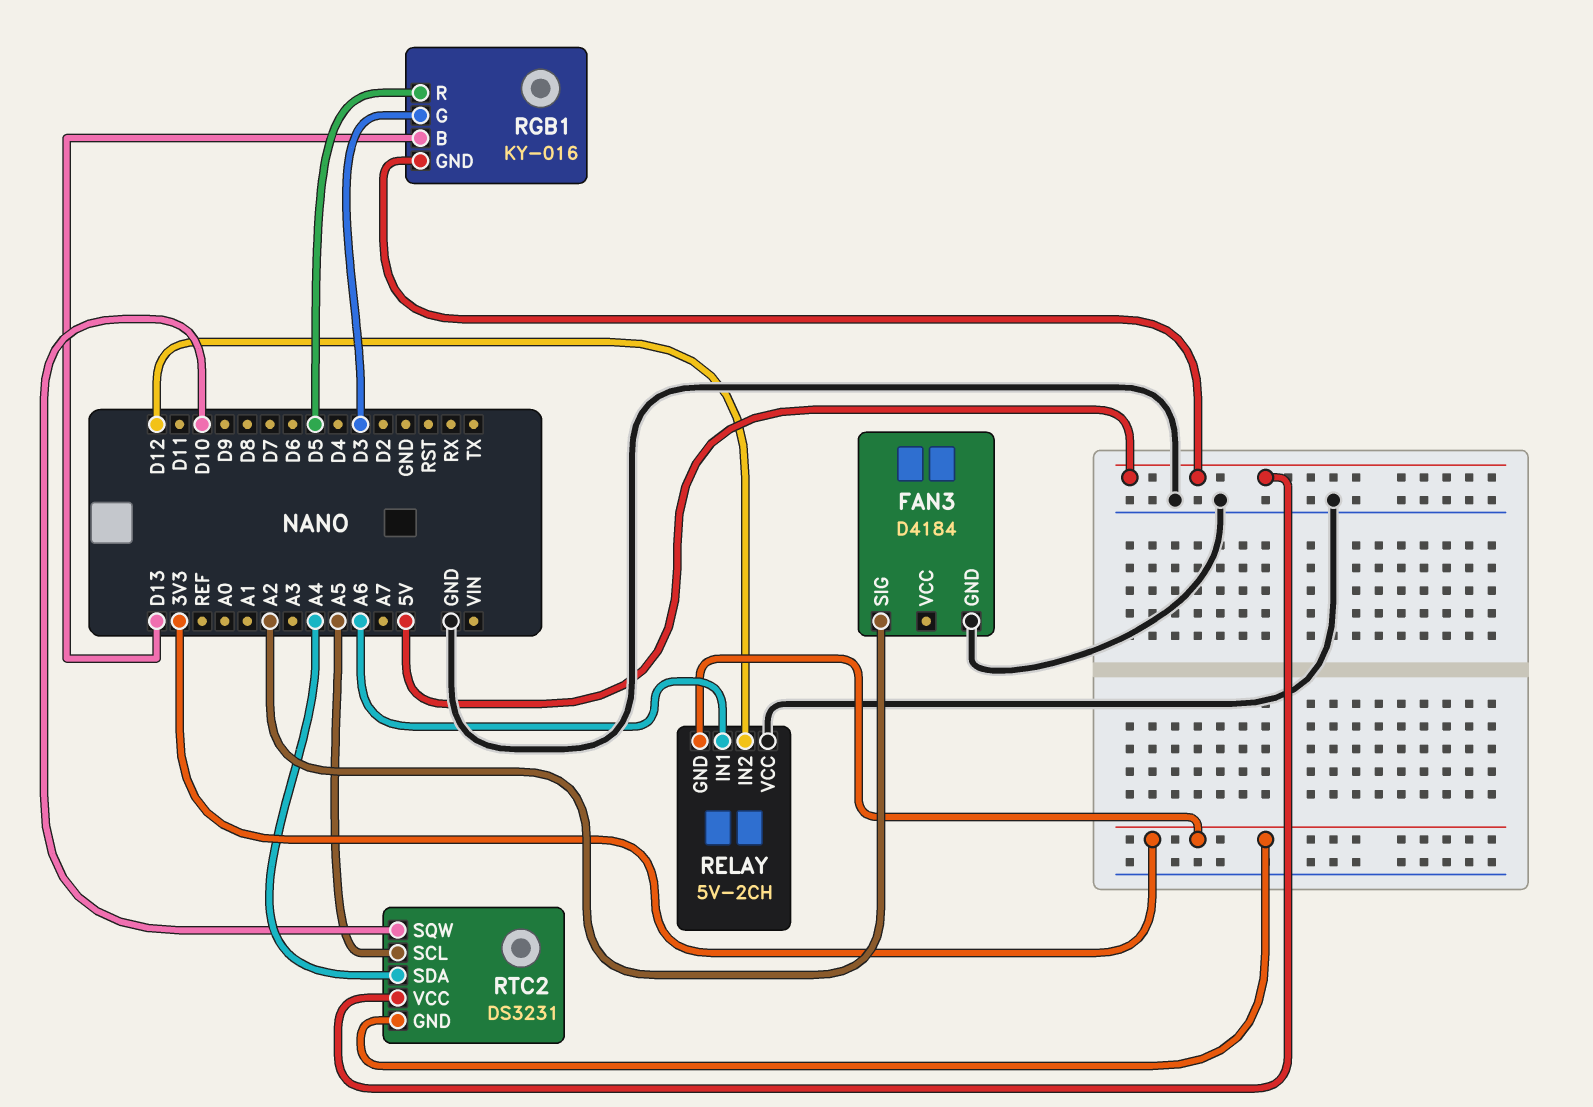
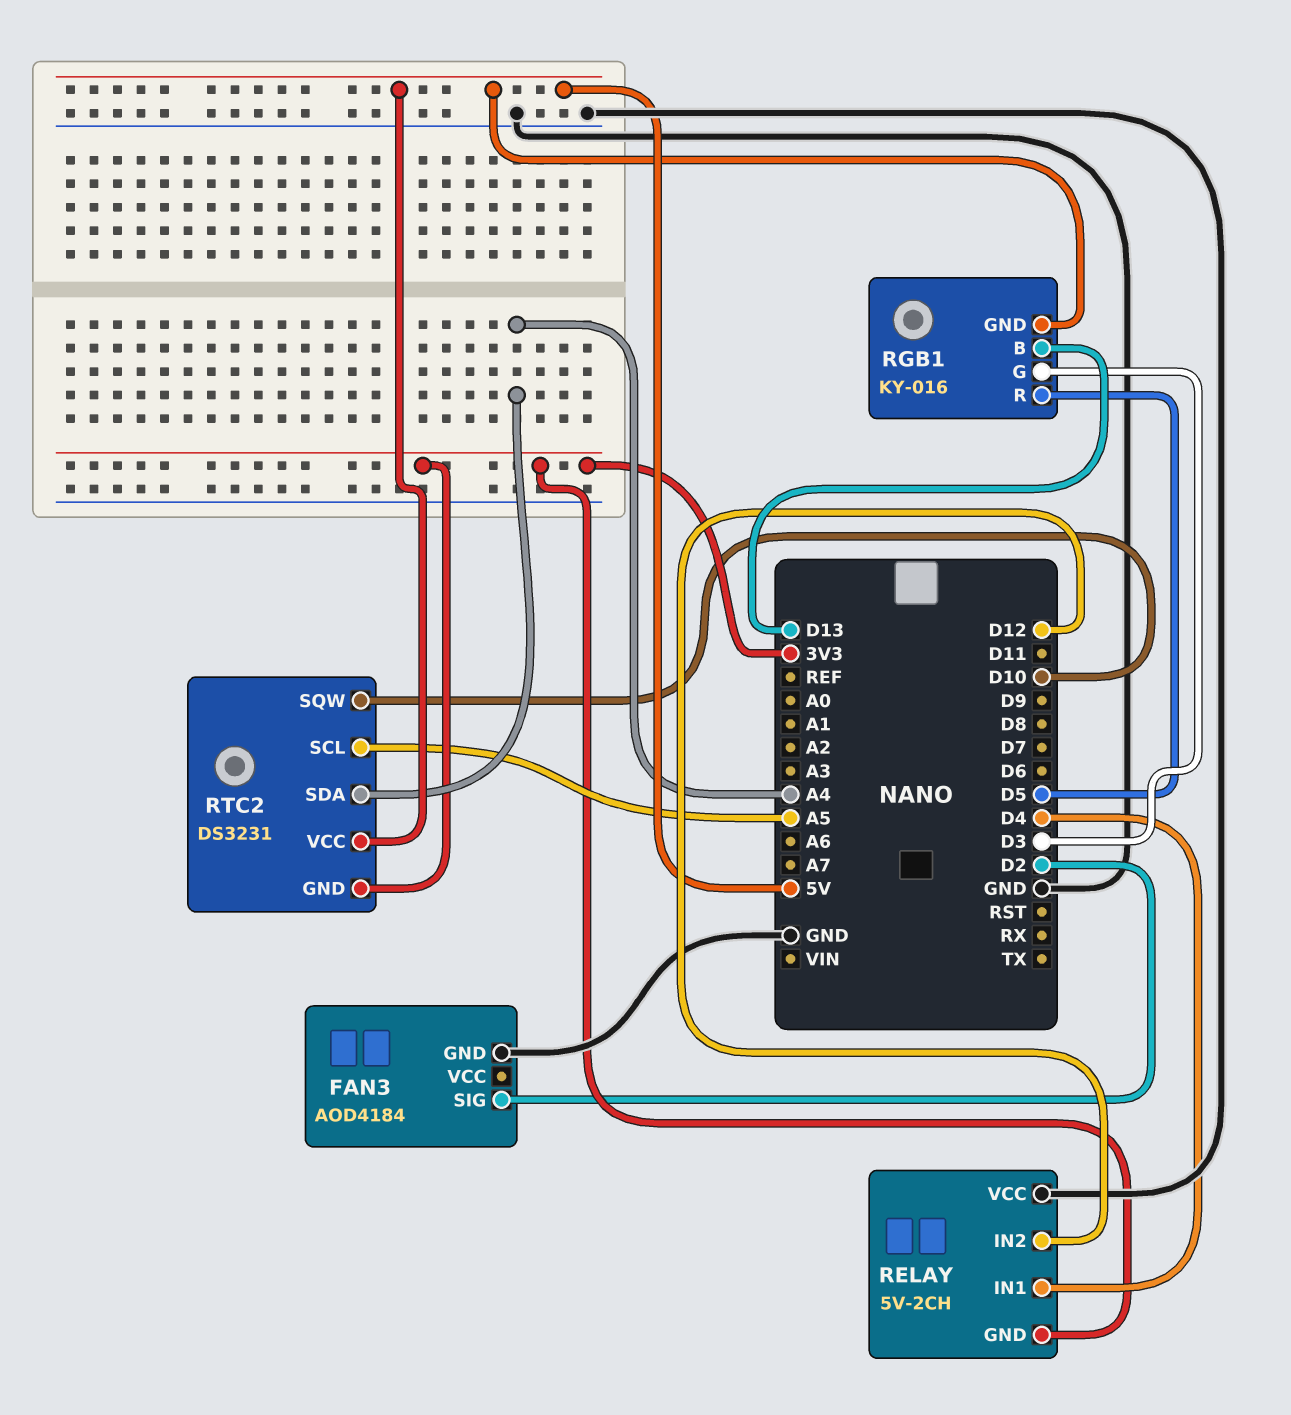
FAN3: D4184 -> AOD4184
FAN3 pin SIG: A2 -> D2
RELAY pin IN1: A6 -> D4

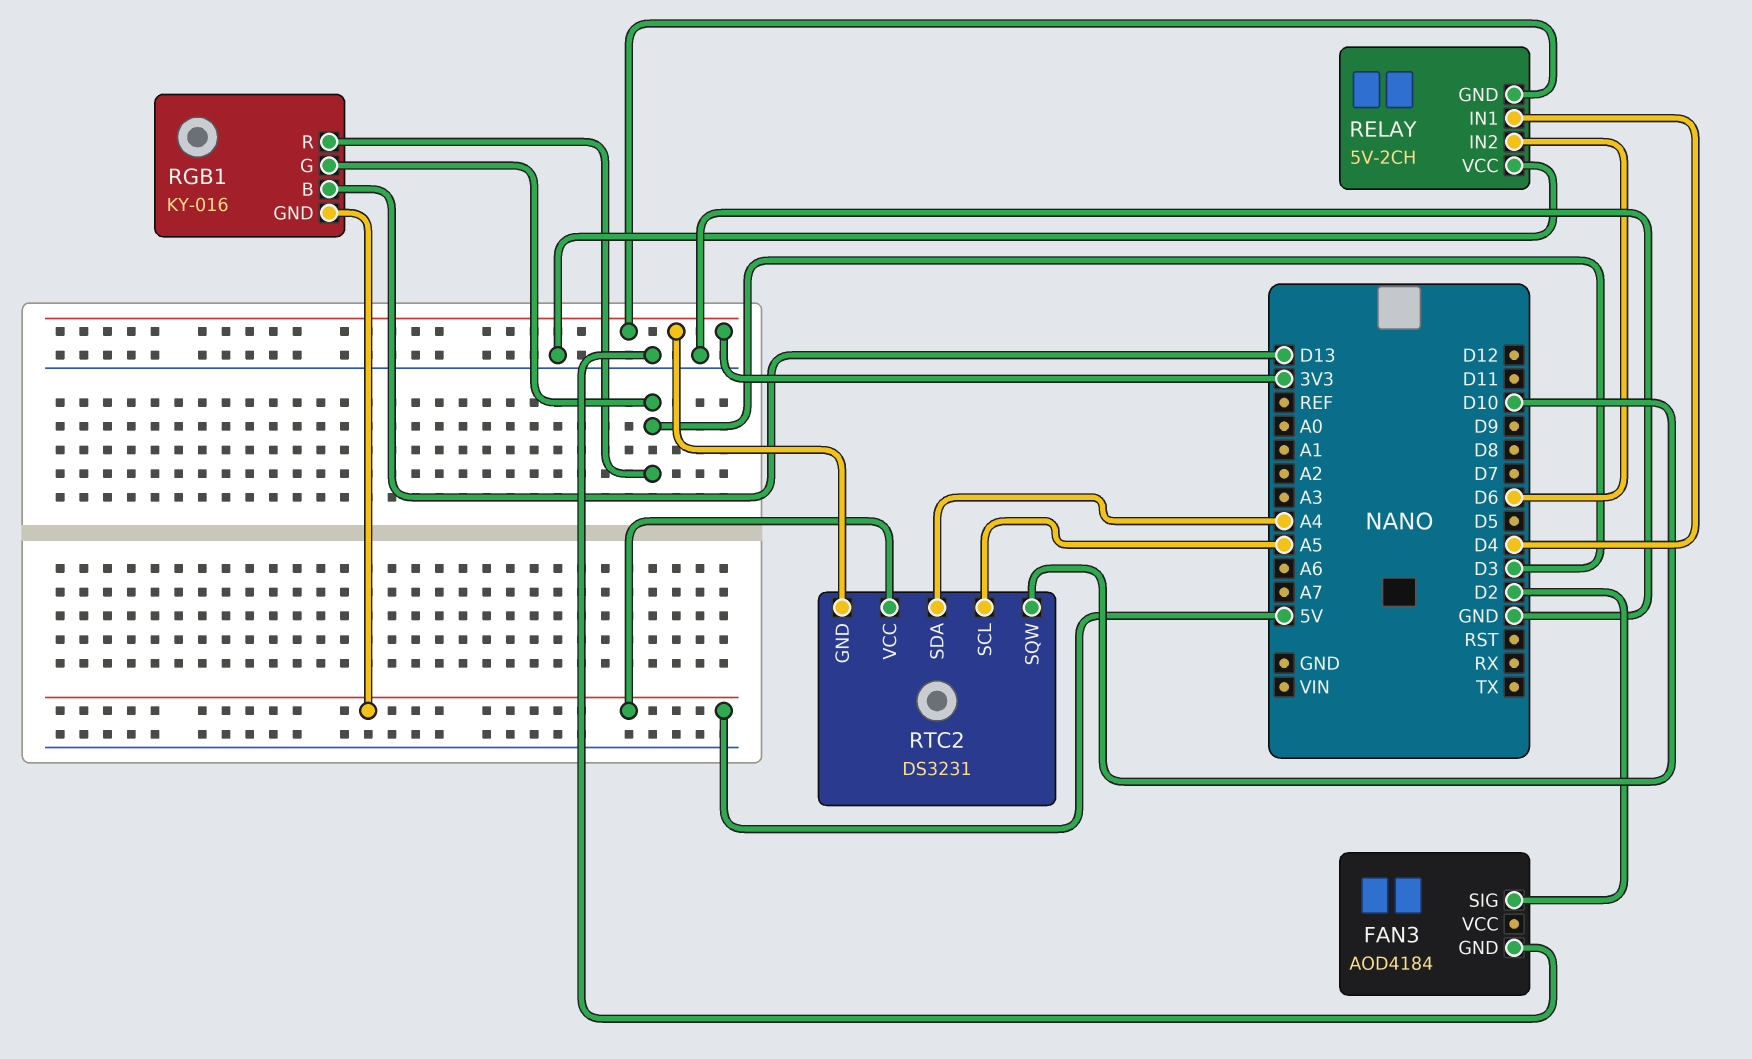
RELAY pin IN2: D12 -> D6
RGB1 pin R: D5 -> D3

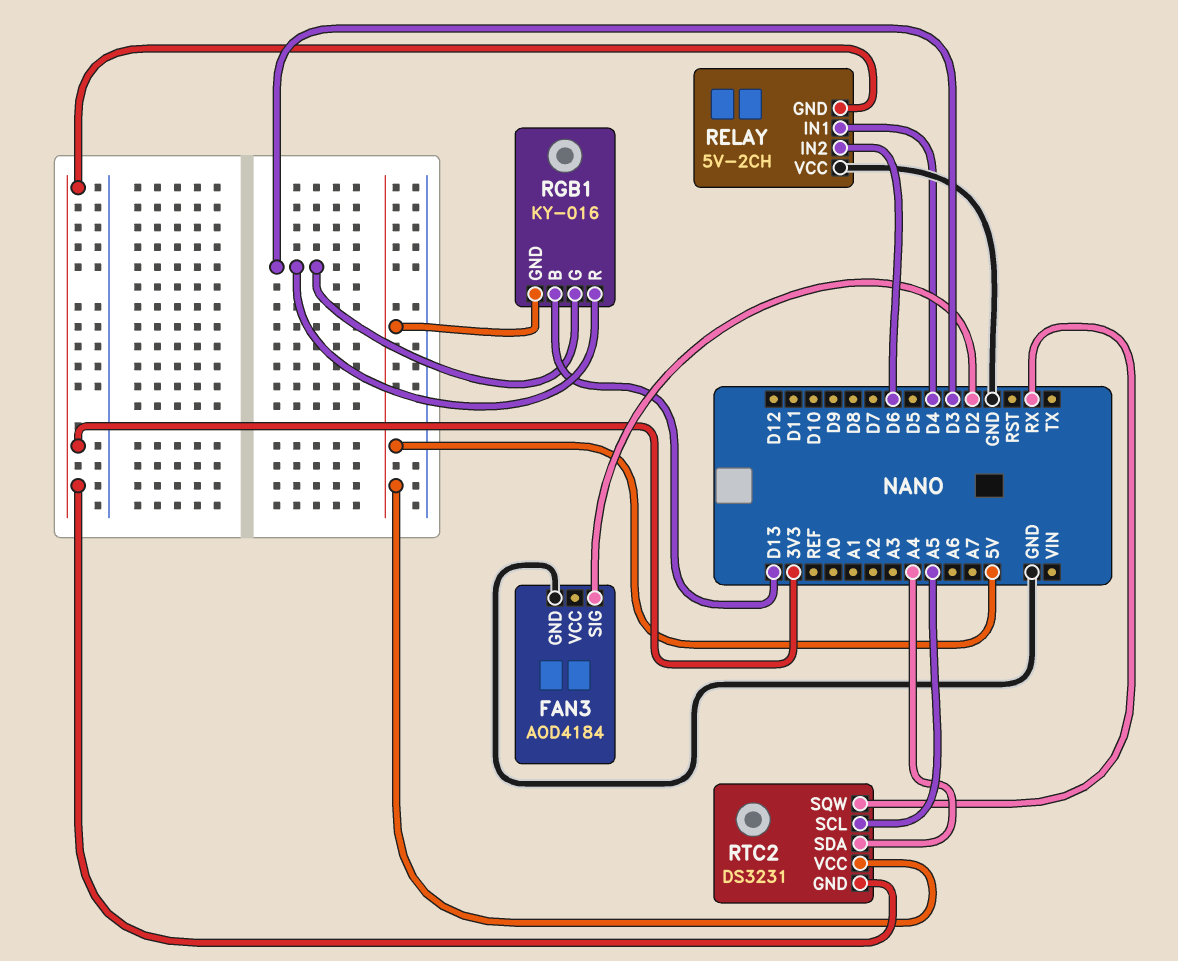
RTC2 pin SQW: D10 -> RX

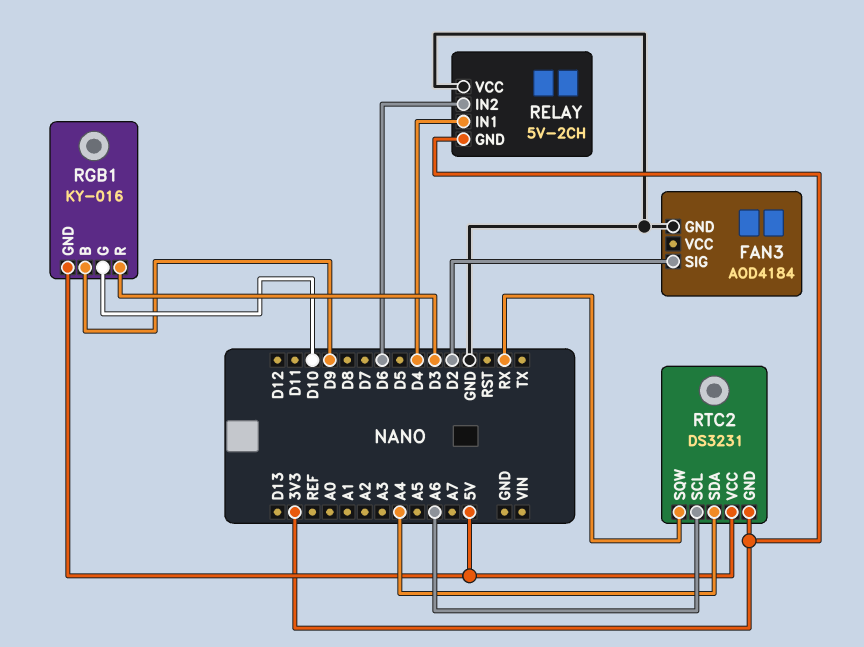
RGB1 pin B: D13 -> D9
RGB1 pin G: D3 -> D10
RTC2 pin SCL: A5 -> A6

